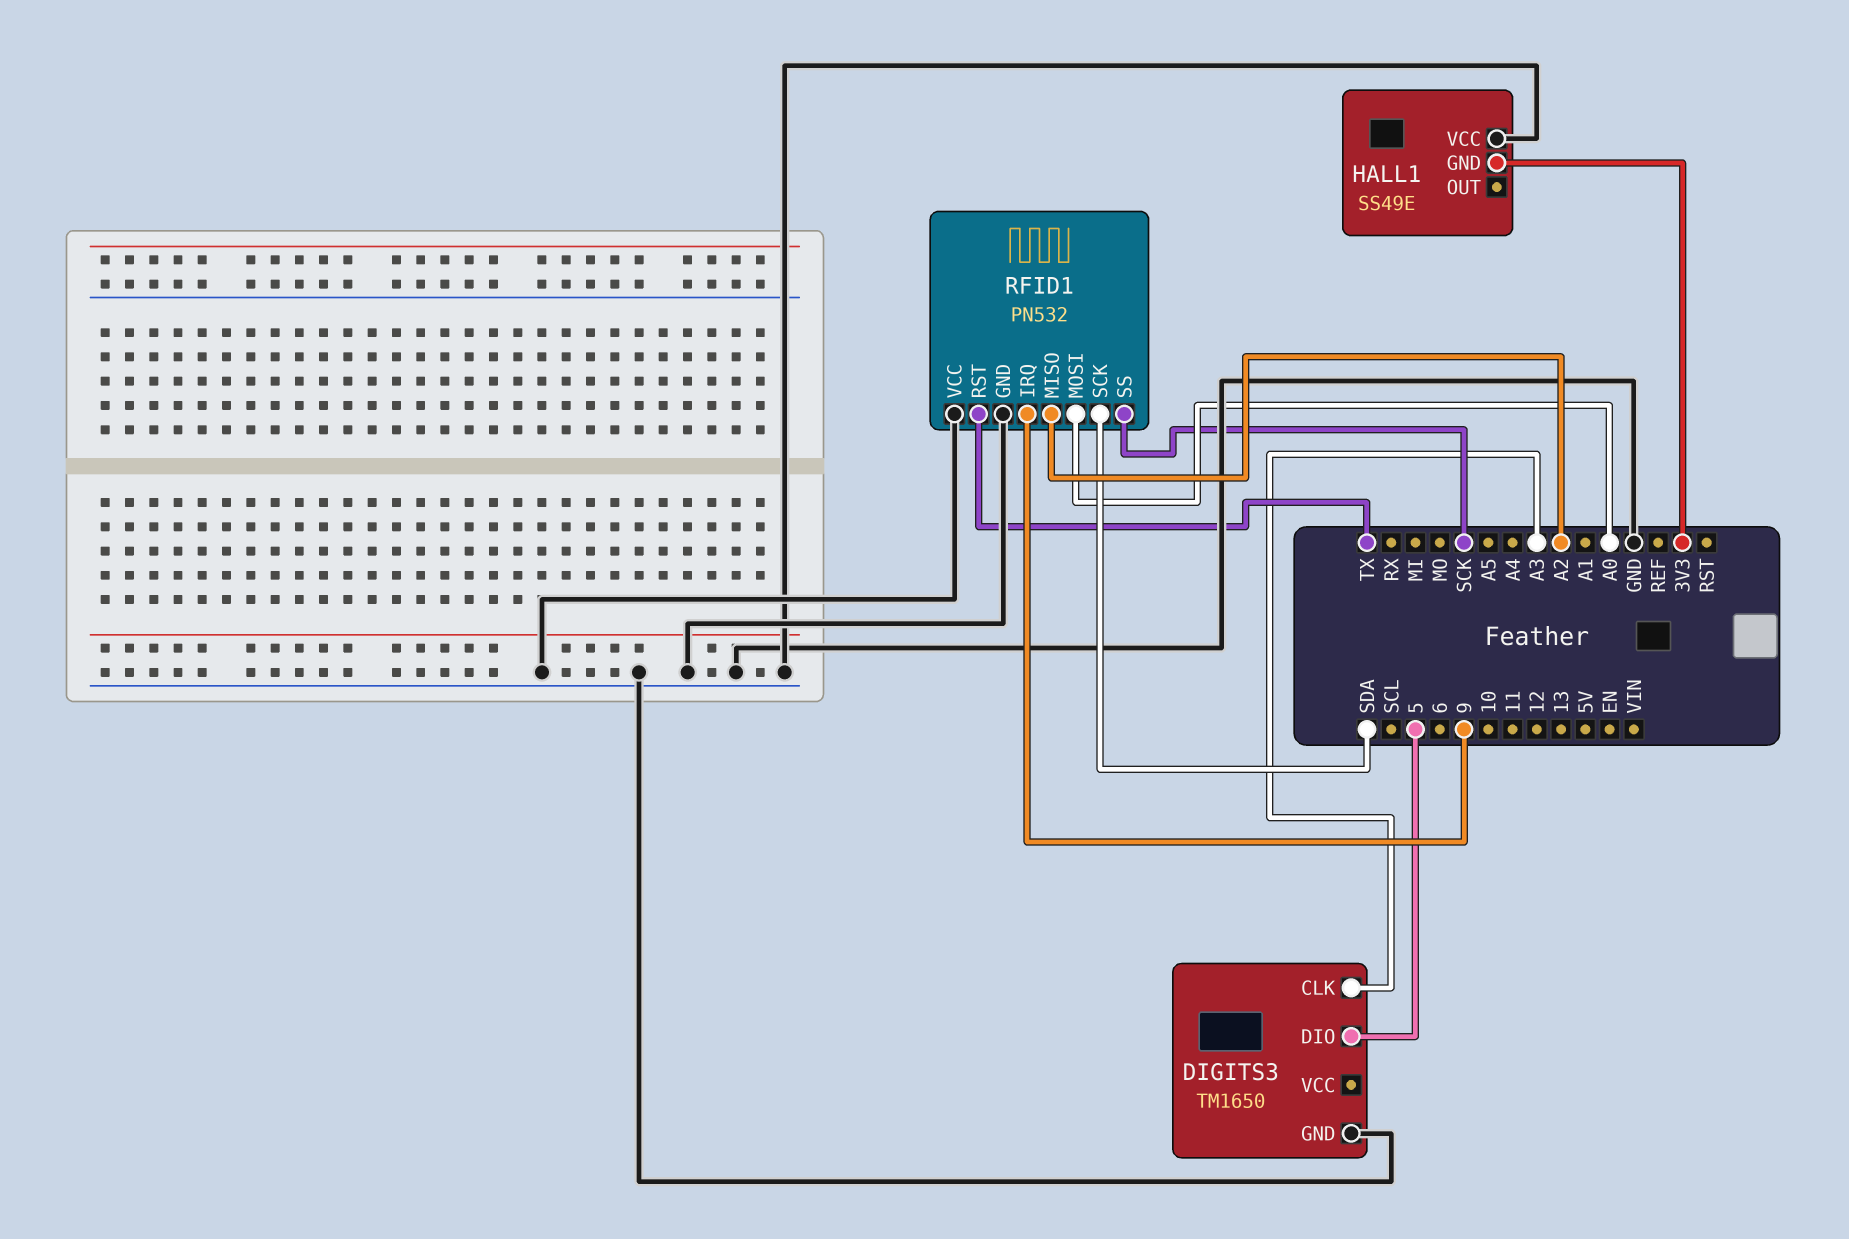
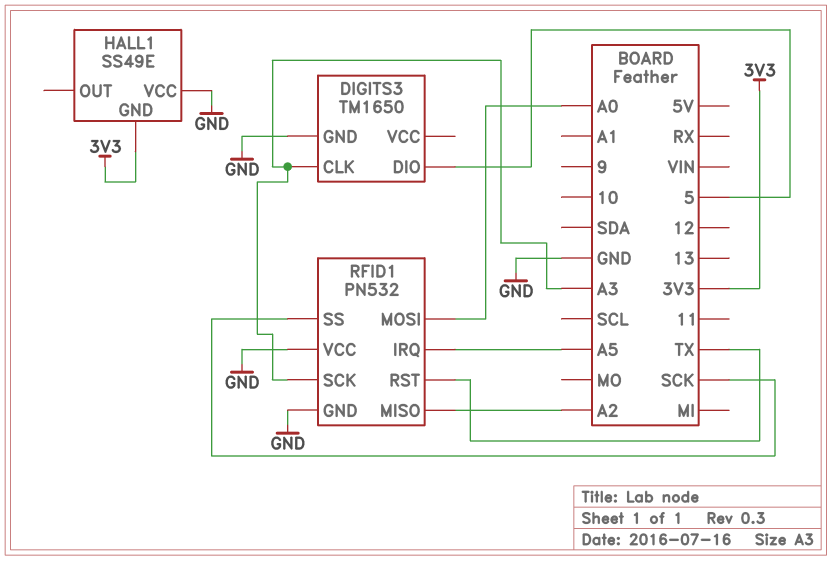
RFID1 pin IRQ: 9 -> A5
RFID1 pin SCK: SDA -> A3

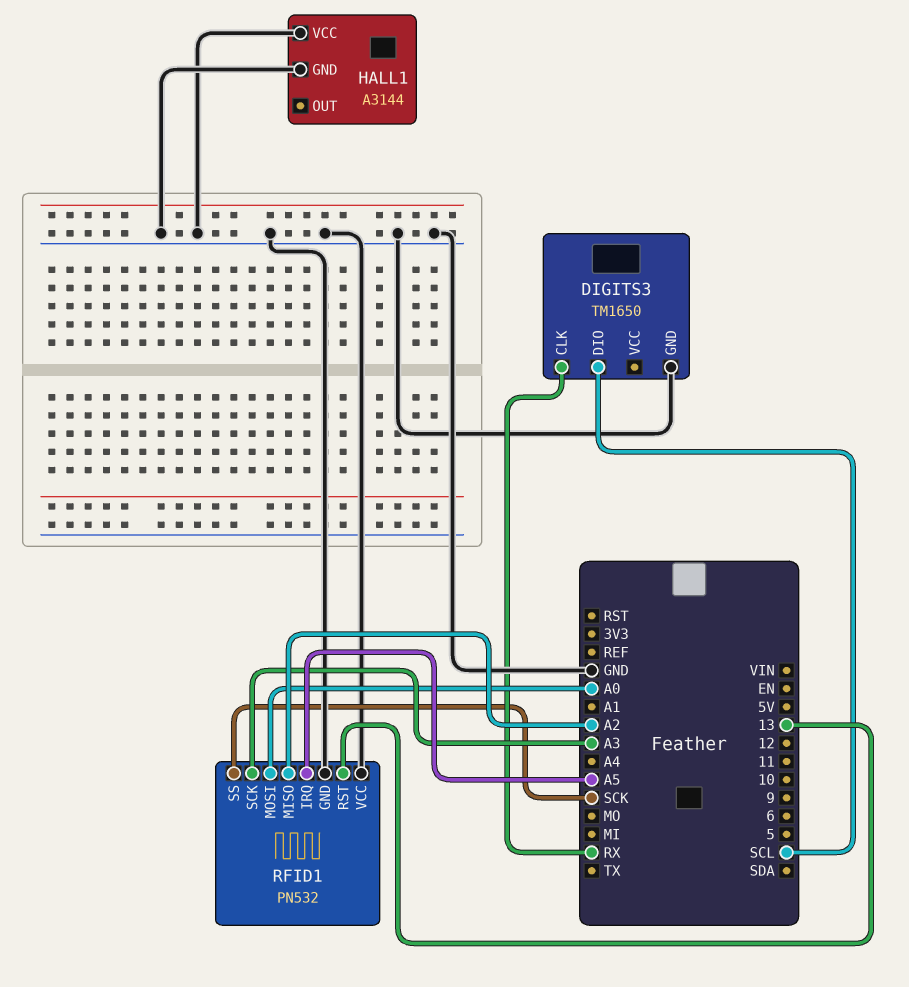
DIGITS3 pin CLK: A3 -> RX
DIGITS3 pin DIO: 5 -> SCL
HALL1: SS49E -> A3144
HALL1 pin GND: 3V3 -> GND
RFID1 pin RST: TX -> 13

